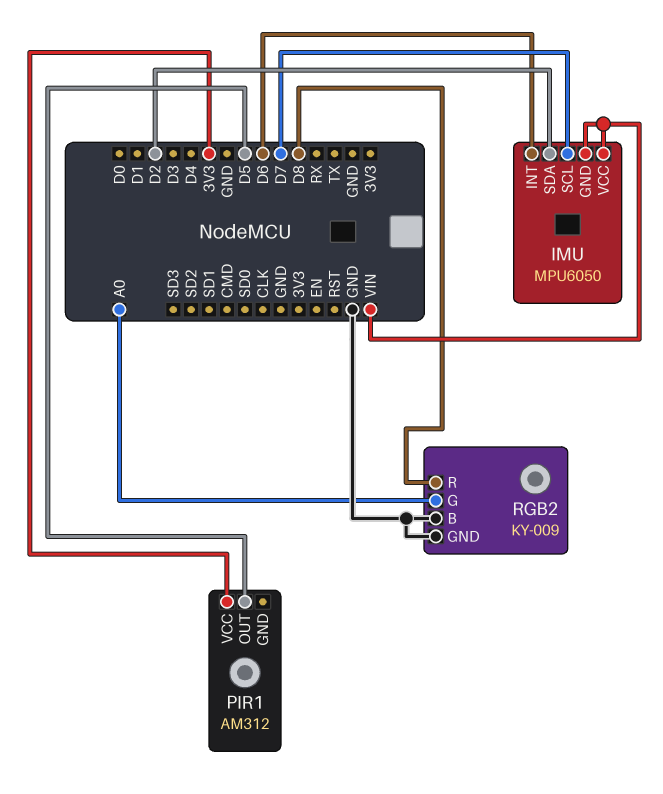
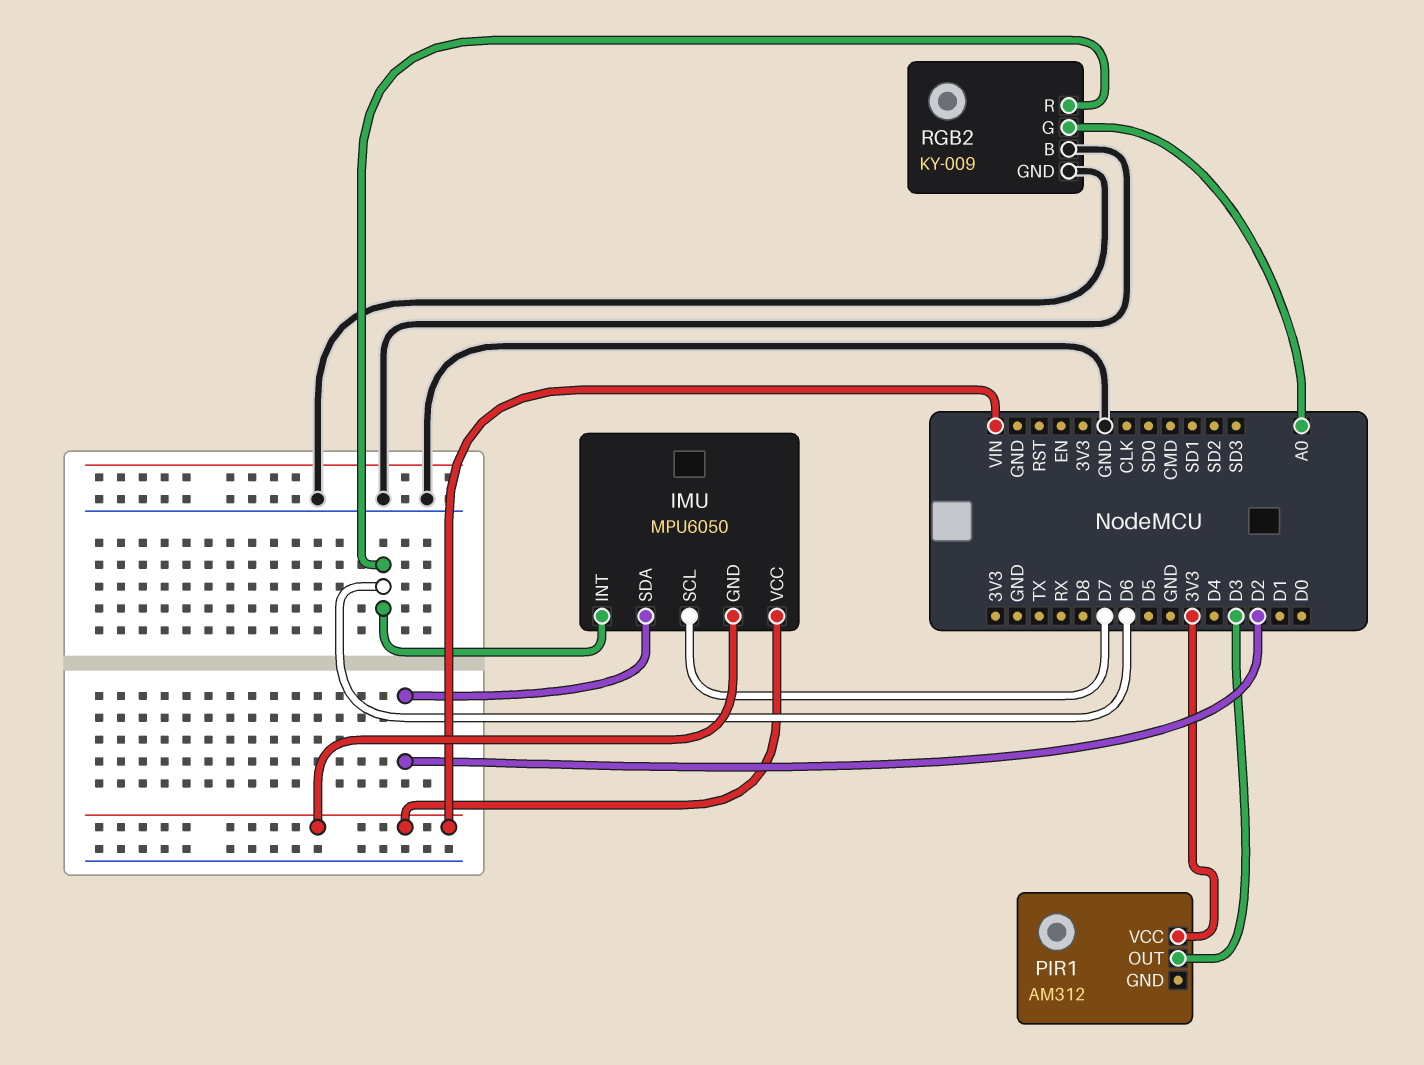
PIR1 pin OUT: D5 -> D3
RGB2 pin R: D8 -> D6

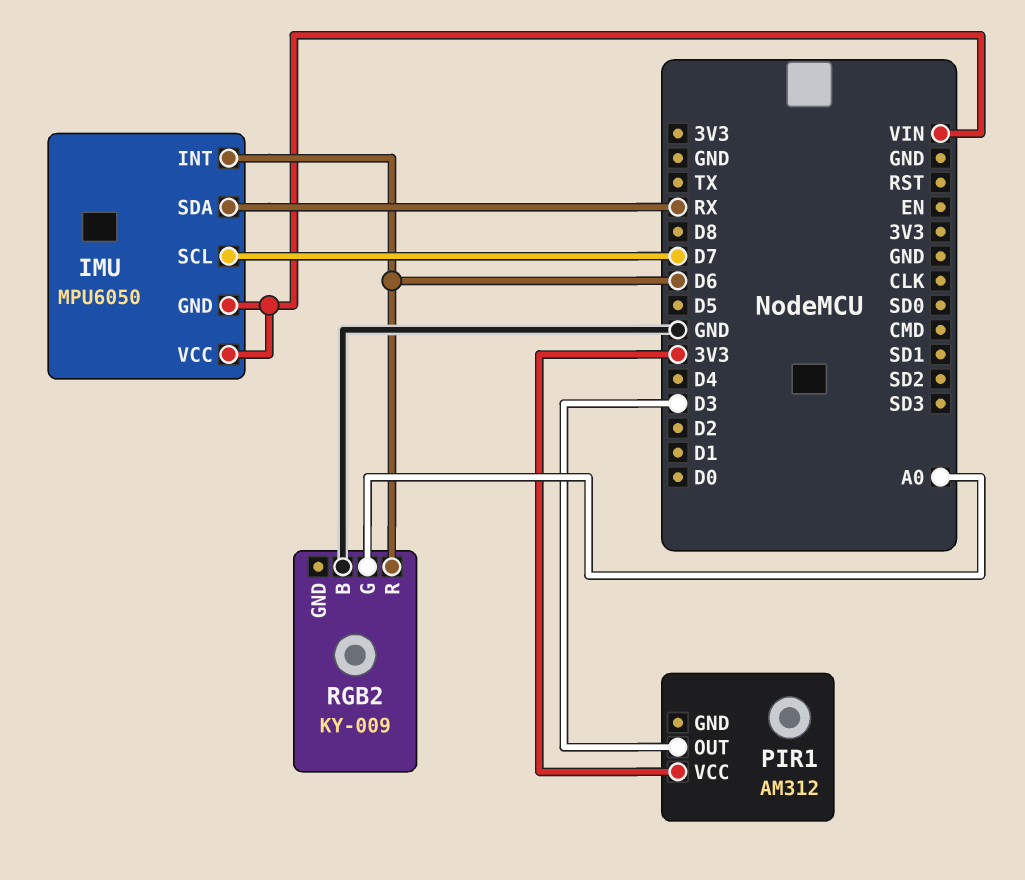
IMU pin SDA: D2 -> RX
RGB2 pin GND: GND -> none

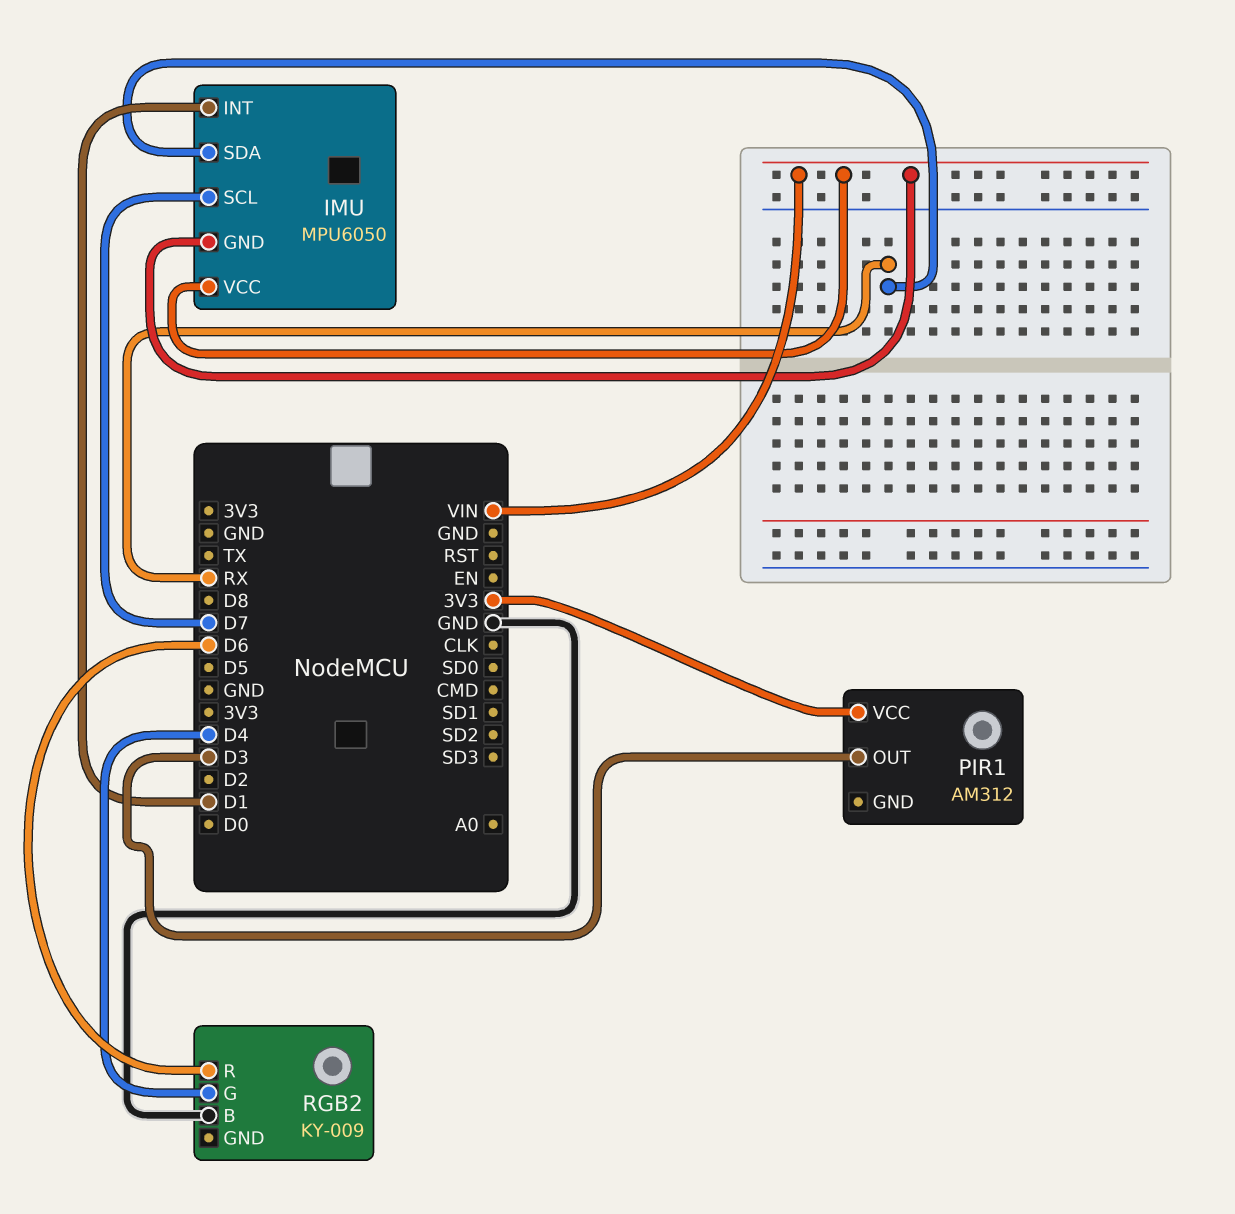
IMU pin INT: D6 -> D1
RGB2 pin G: A0 -> D4

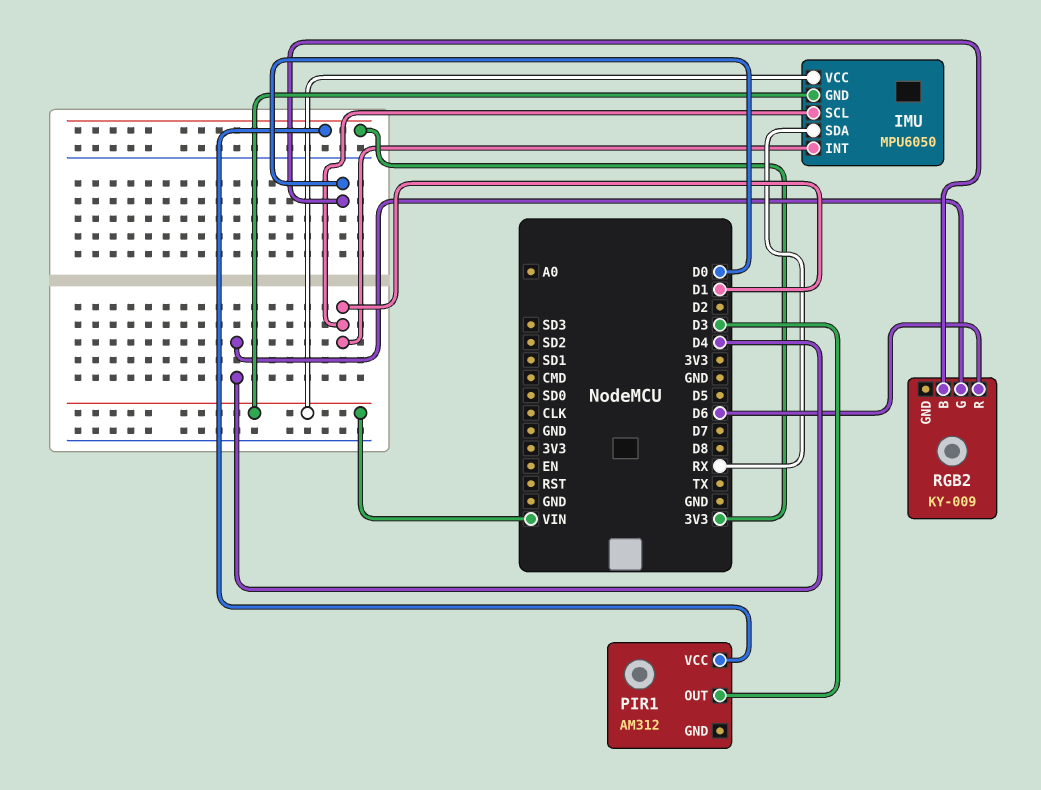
IMU pin SCL: D7 -> D1
RGB2 pin B: GND -> D0

